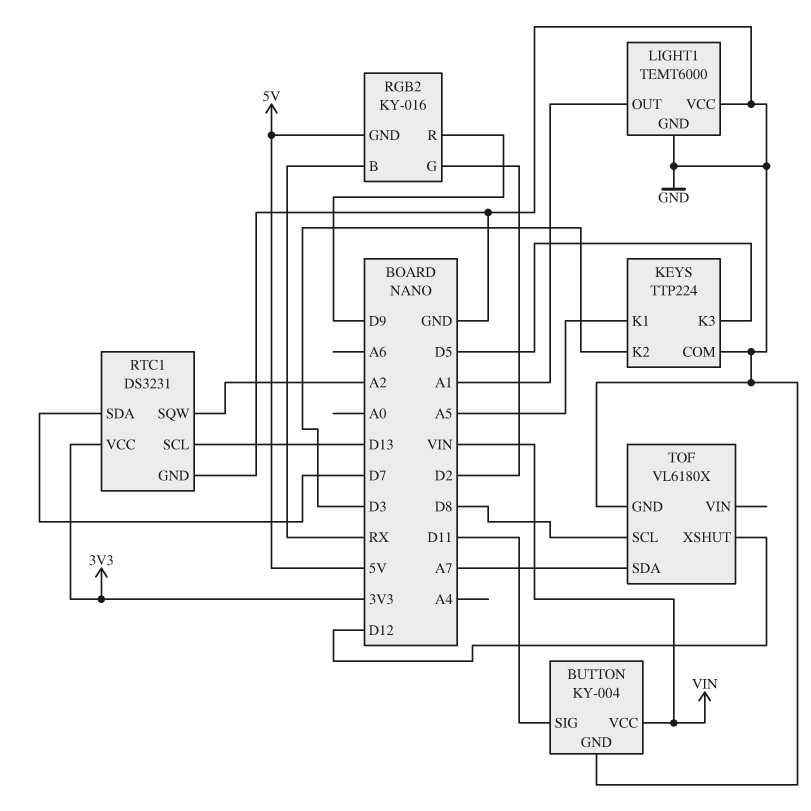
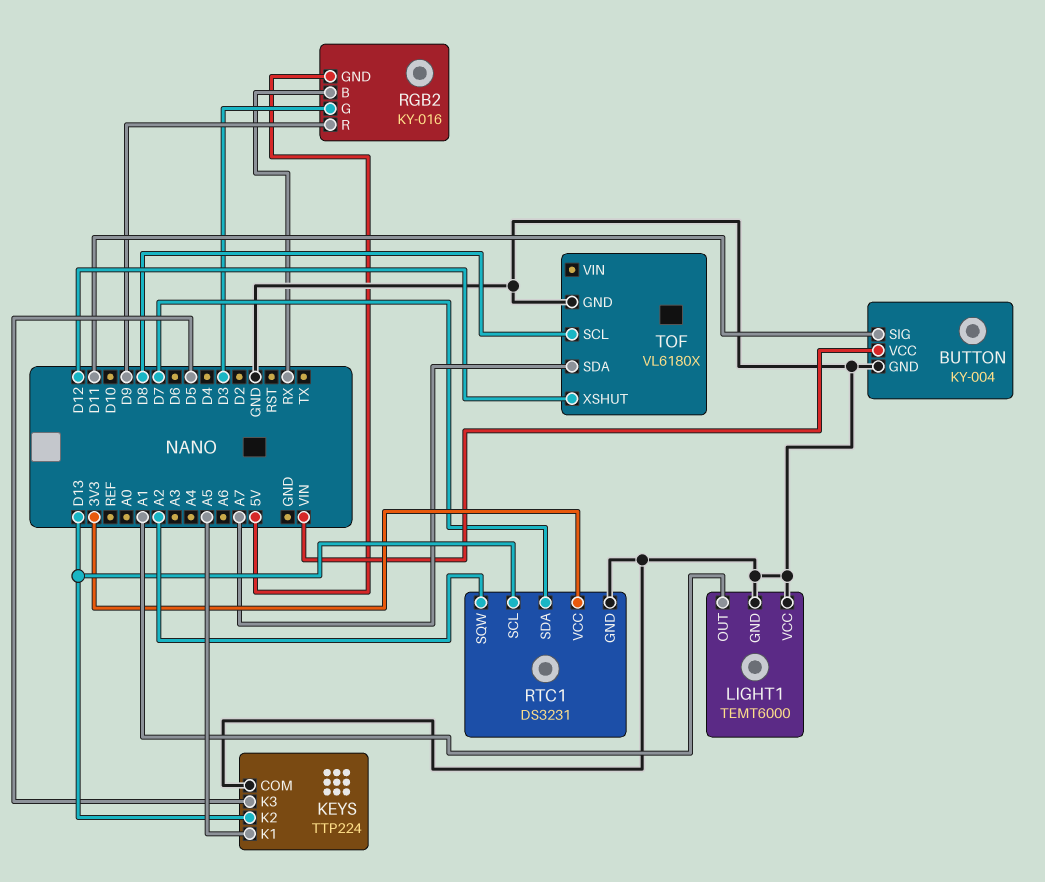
KEYS pin K2: D3 -> D13
RGB2 pin G: D2 -> D3

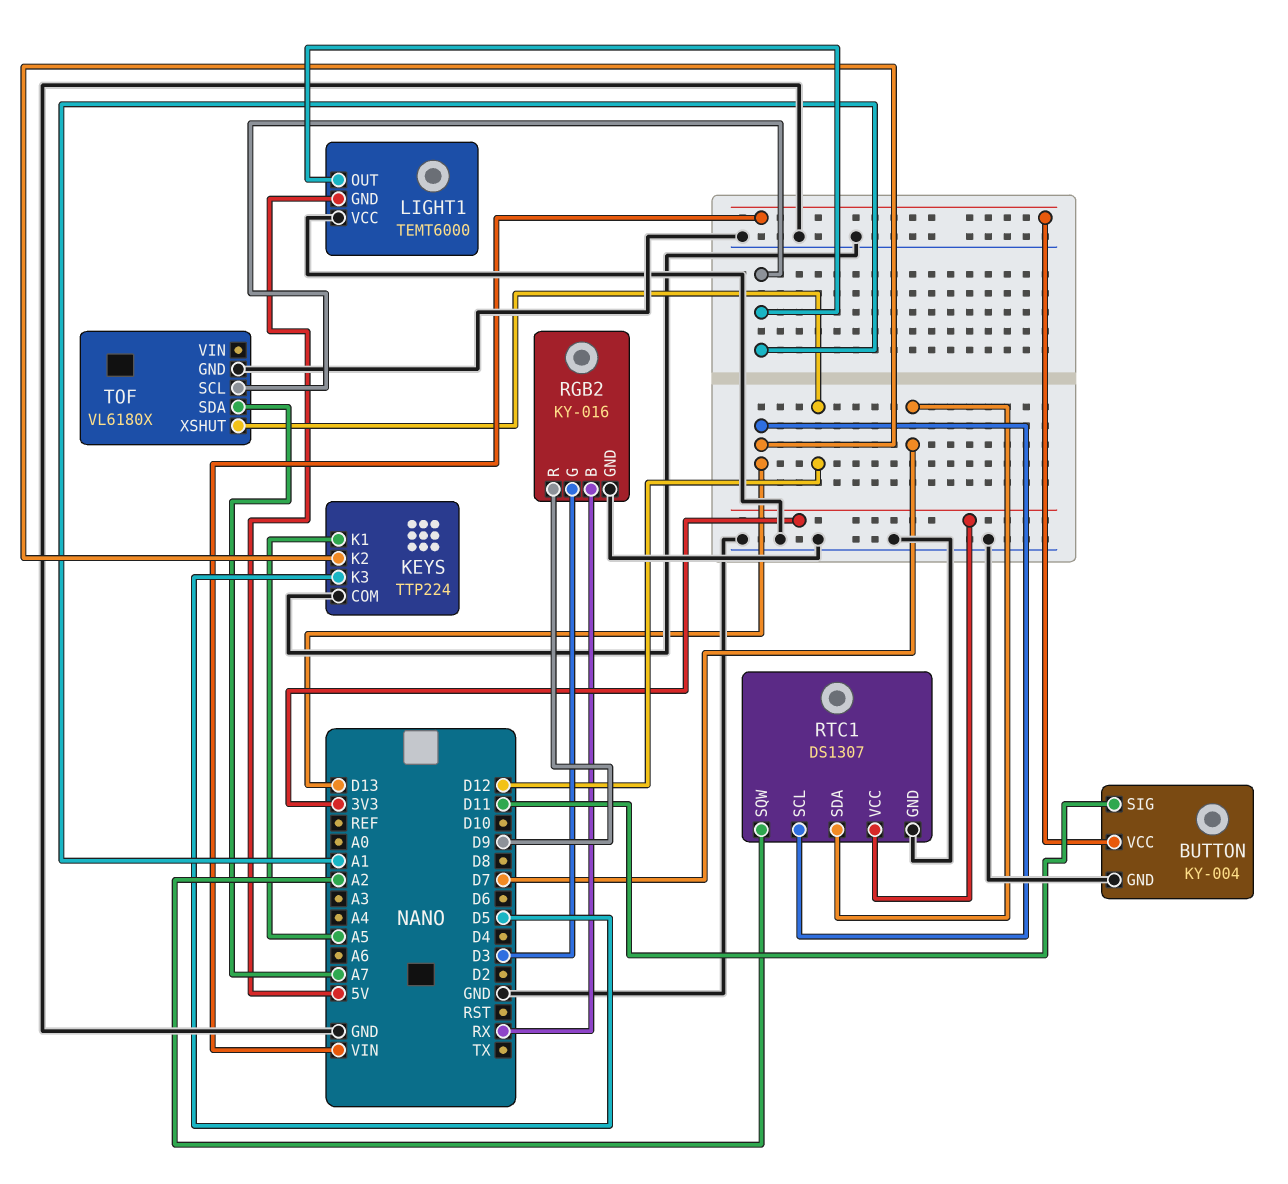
LIGHT1 pin GND: GND -> 5V
RGB2 pin GND: 5V -> GND
RTC1: DS3231 -> DS1307
TOF pin SCL: D8 -> A1

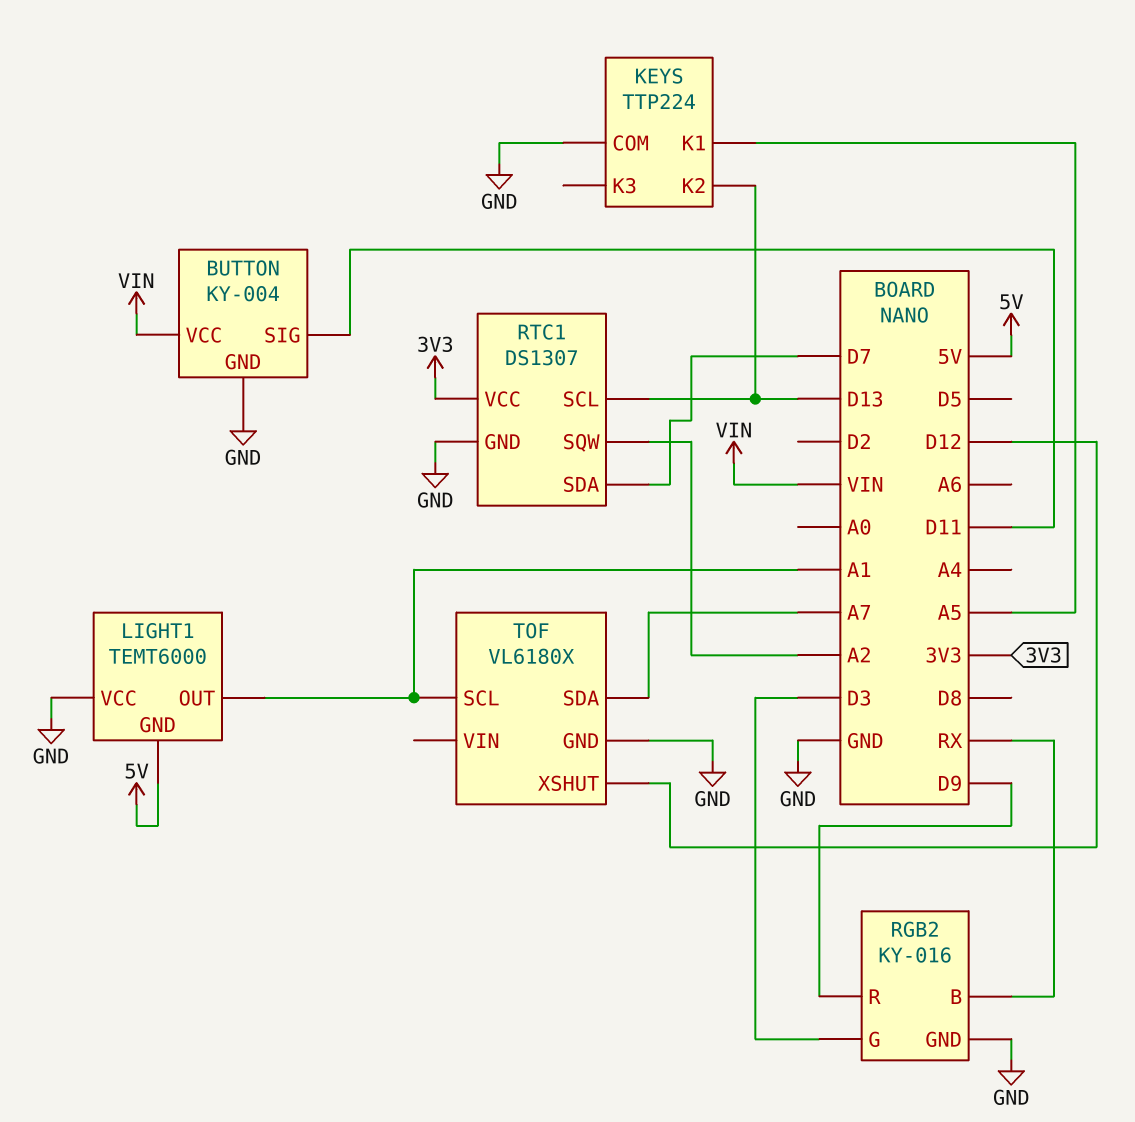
KEYS pin K3: D5 -> none

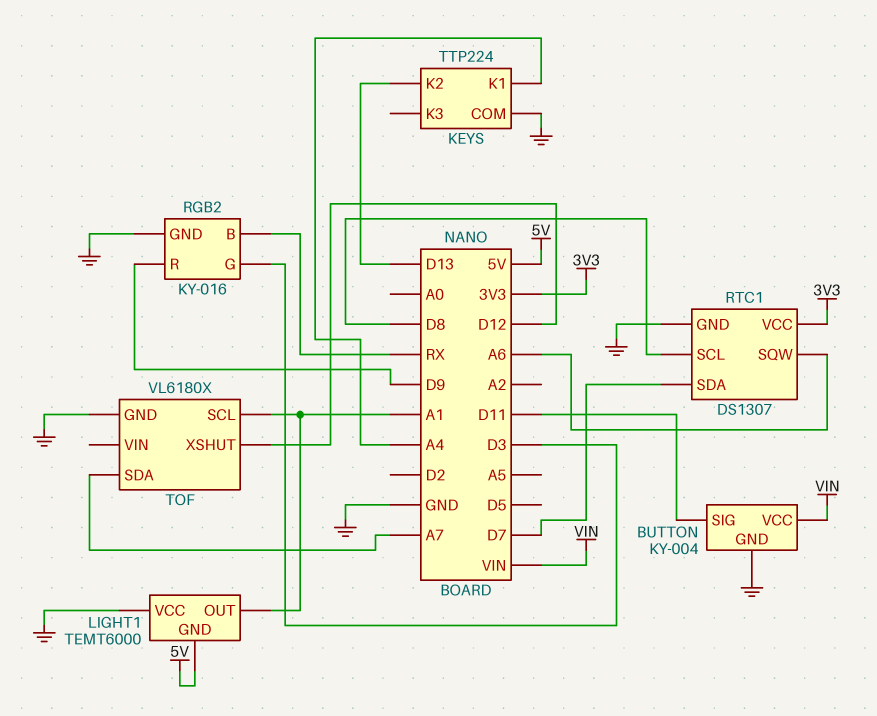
KEYS pin K1: A5 -> A4
RTC1 pin SCL: D13 -> D8
RTC1 pin SQW: A2 -> A6

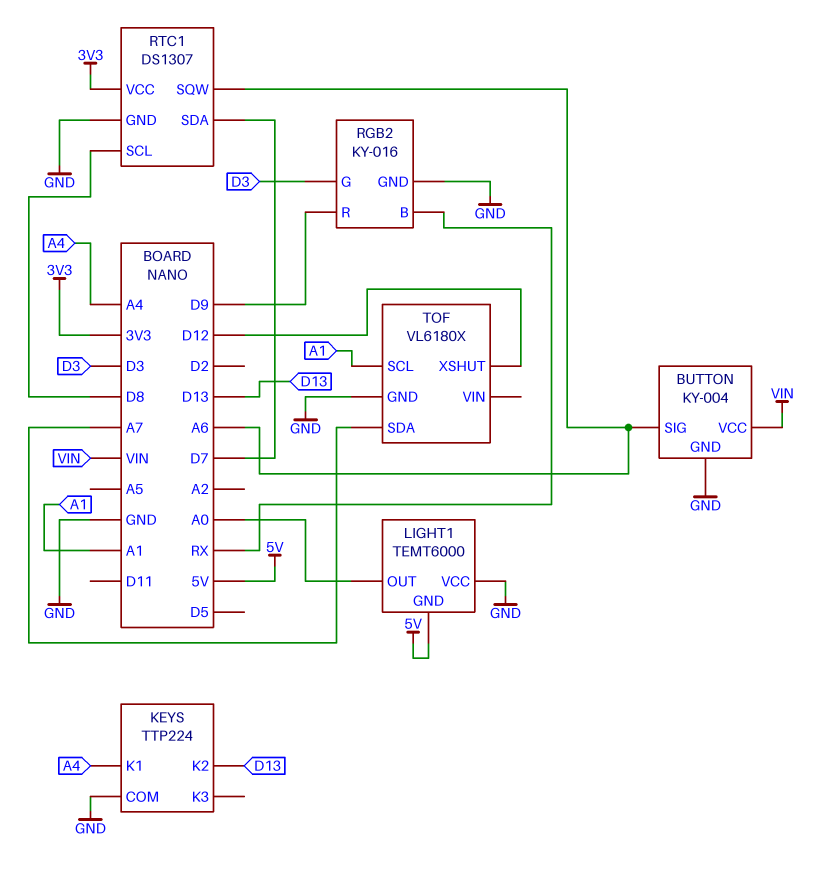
BUTTON pin SIG: D11 -> A6
LIGHT1 pin OUT: A1 -> A0

